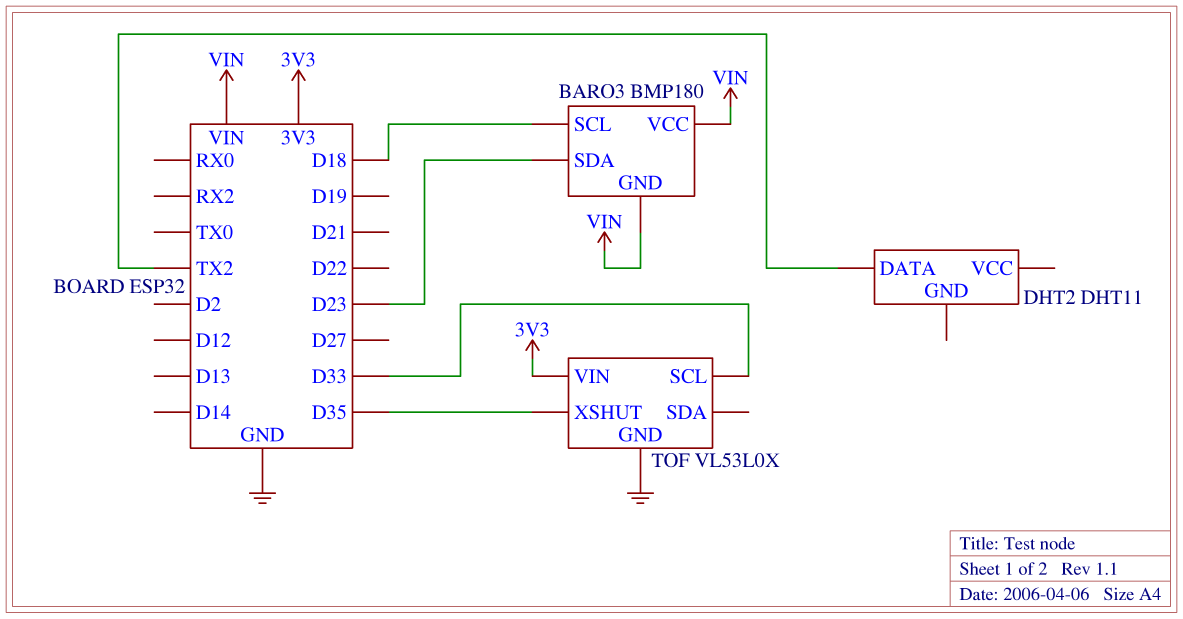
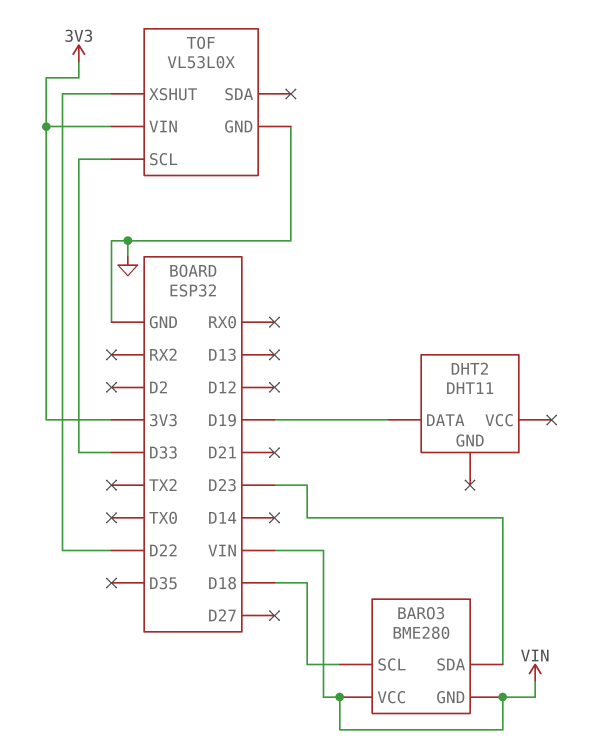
BARO3: BMP180 -> BME280
DHT2 pin DATA: TX2 -> D19
TOF pin XSHUT: D35 -> D22

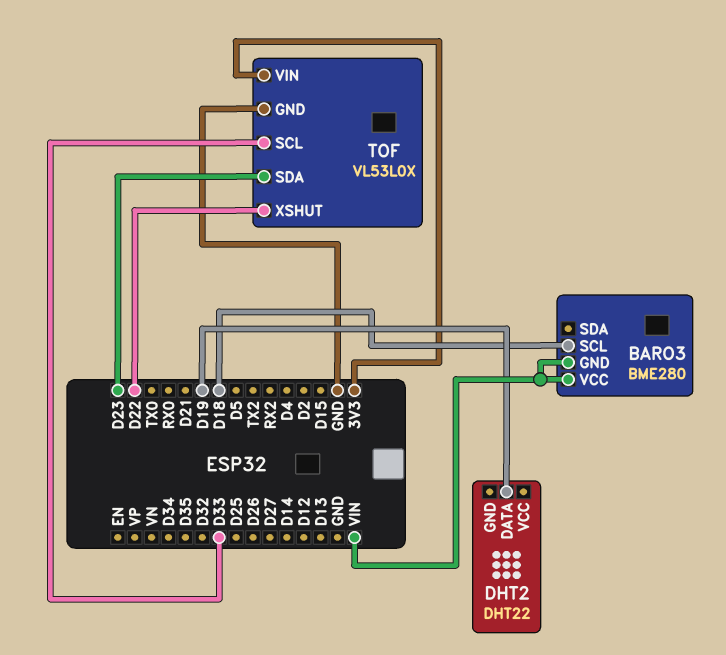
BARO3 pin SDA: D23 -> none
DHT2: DHT11 -> DHT22
TOF pin SDA: none -> D23

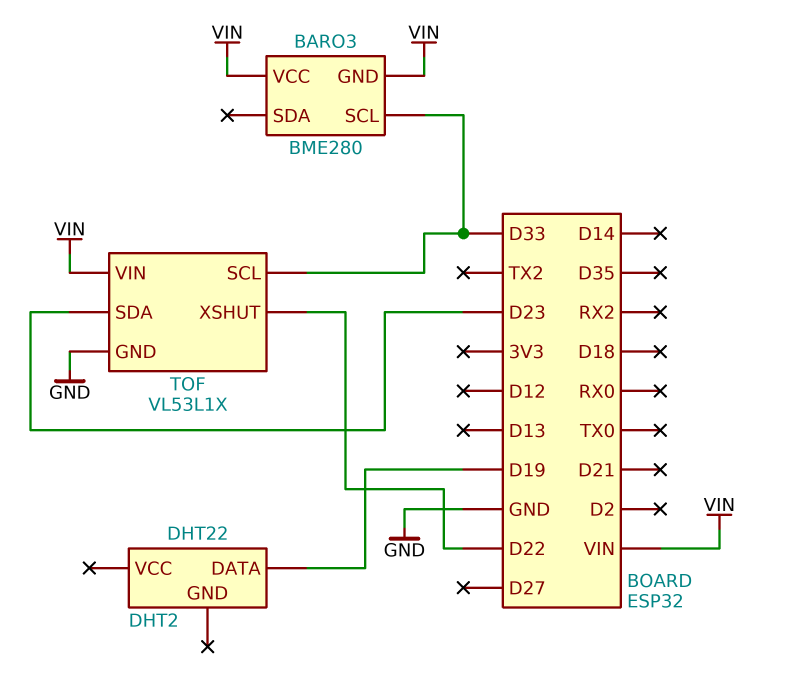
BARO3 pin SCL: D18 -> D33
TOF: VL53L0X -> VL53L1X
TOF pin VIN: 3V3 -> VIN

